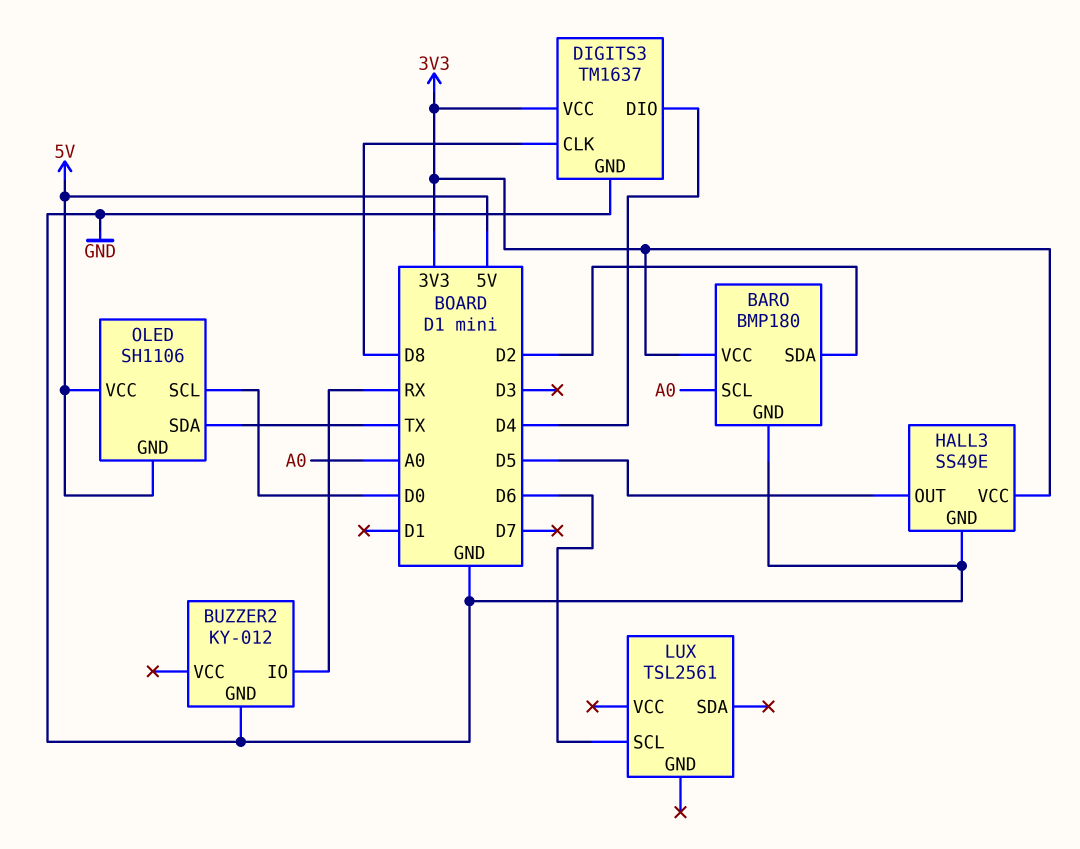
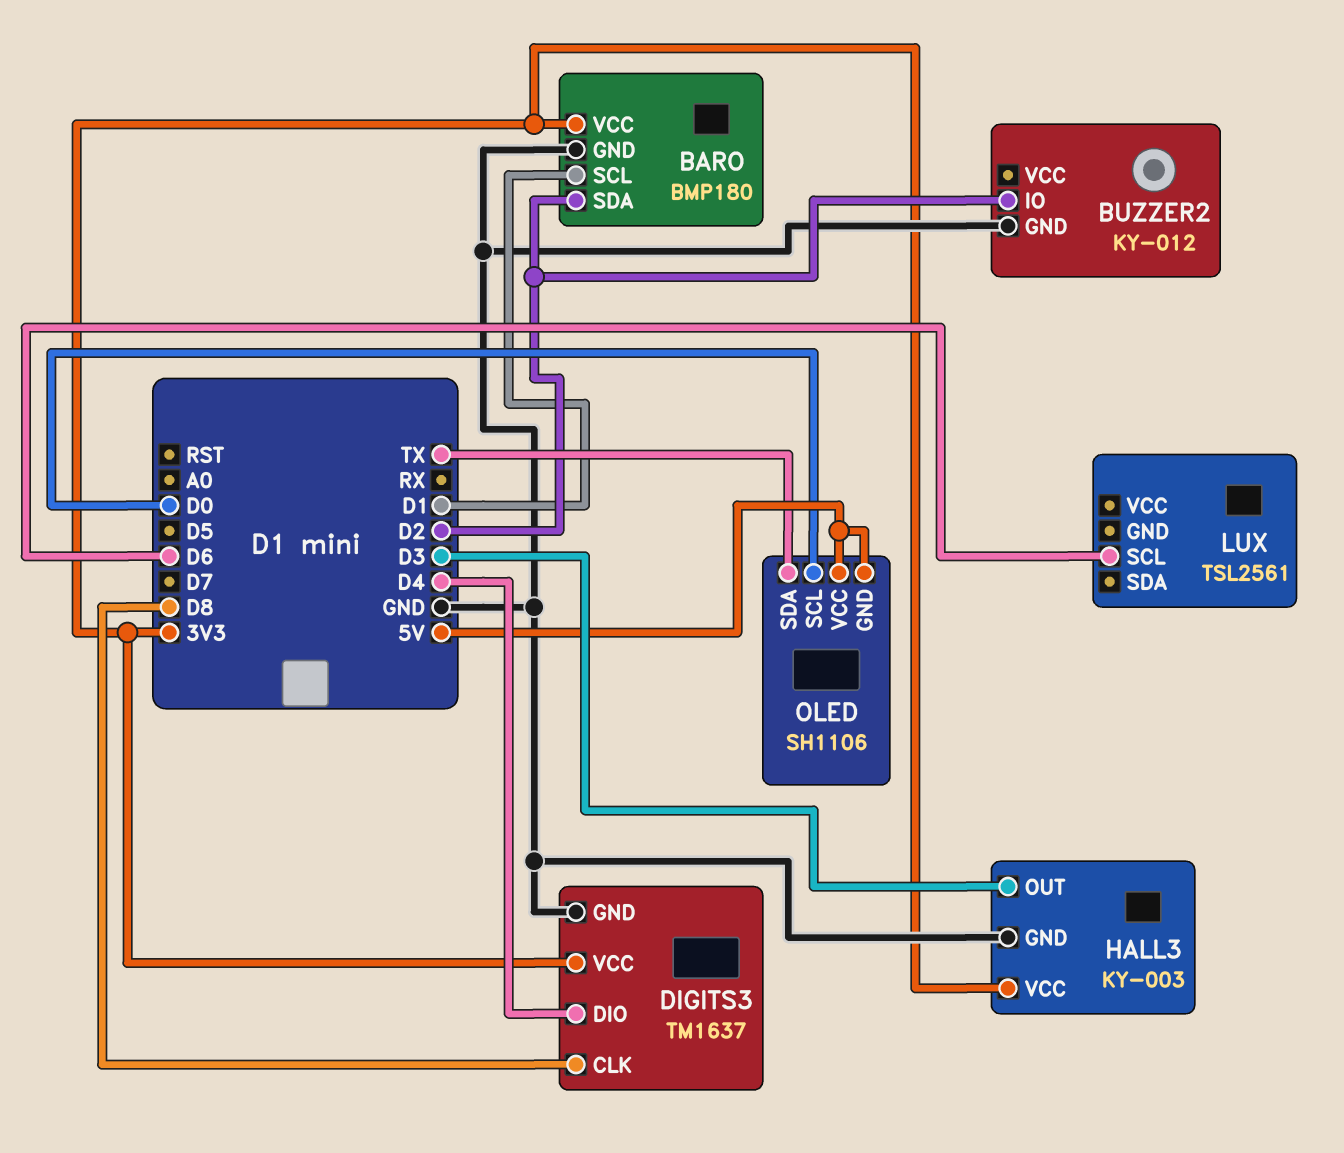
BARO pin SCL: A0 -> D1
BUZZER2 pin IO: RX -> D2
HALL3: SS49E -> KY-003
HALL3 pin OUT: D5 -> D3

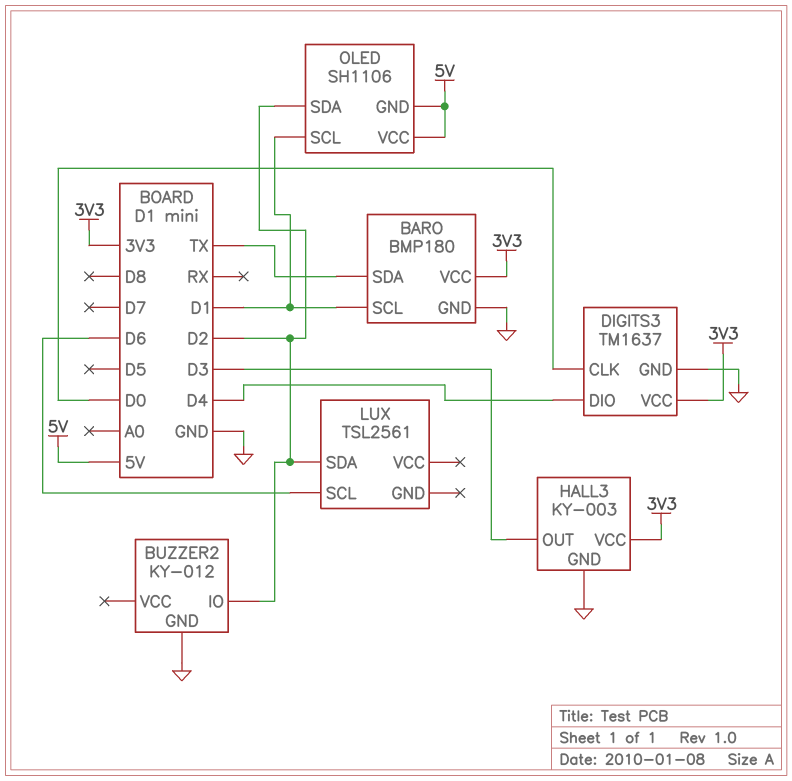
BARO pin SDA: D2 -> TX
DIGITS3 pin CLK: D8 -> D0
LUX pin SDA: none -> D2
OLED pin SCL: D0 -> D1
OLED pin SDA: TX -> D2

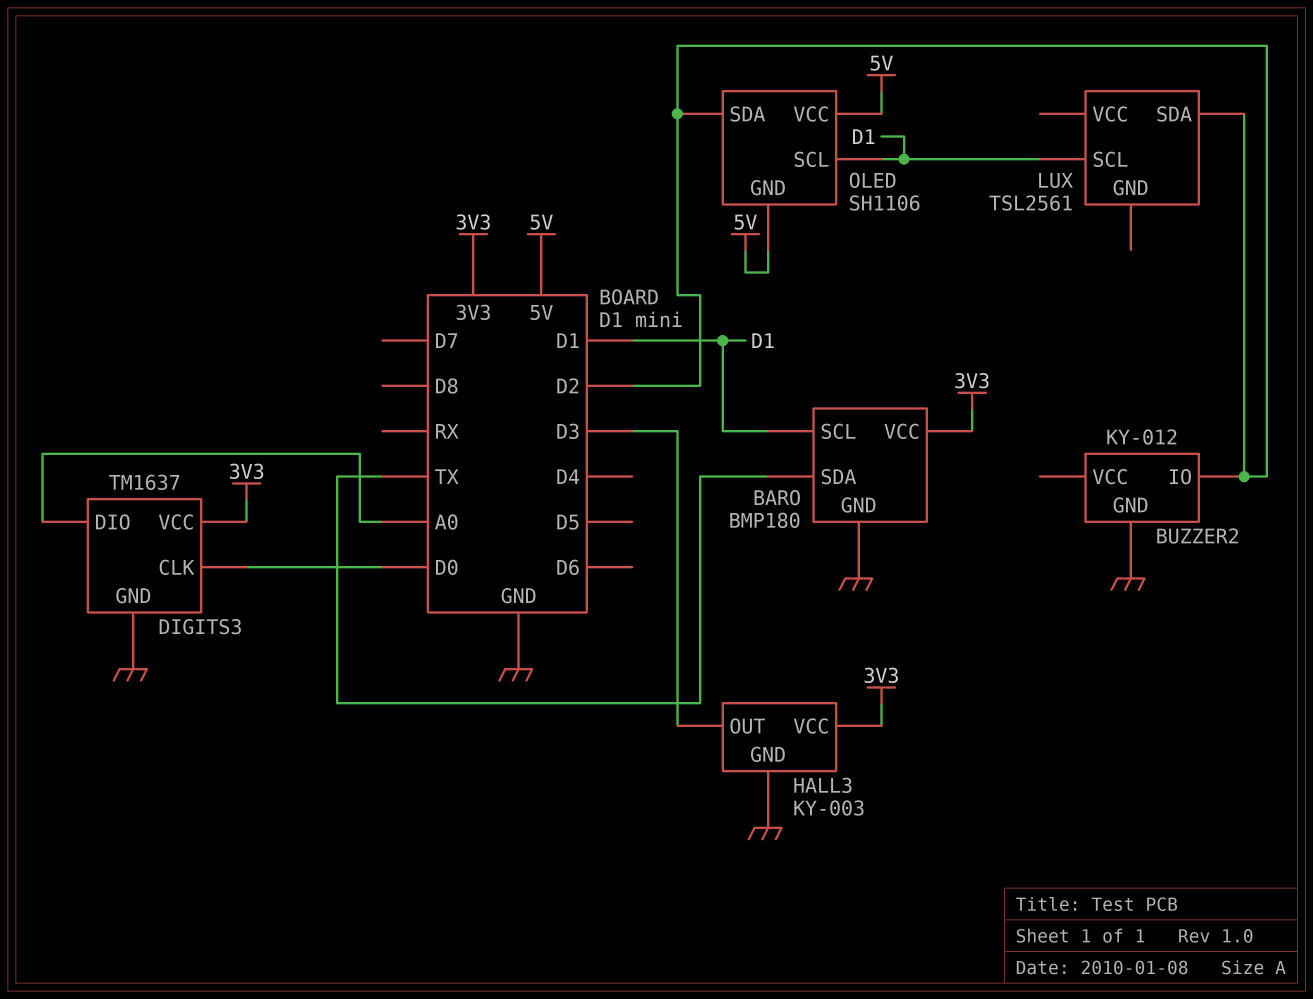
DIGITS3 pin DIO: D4 -> A0
LUX pin SCL: D6 -> D1

